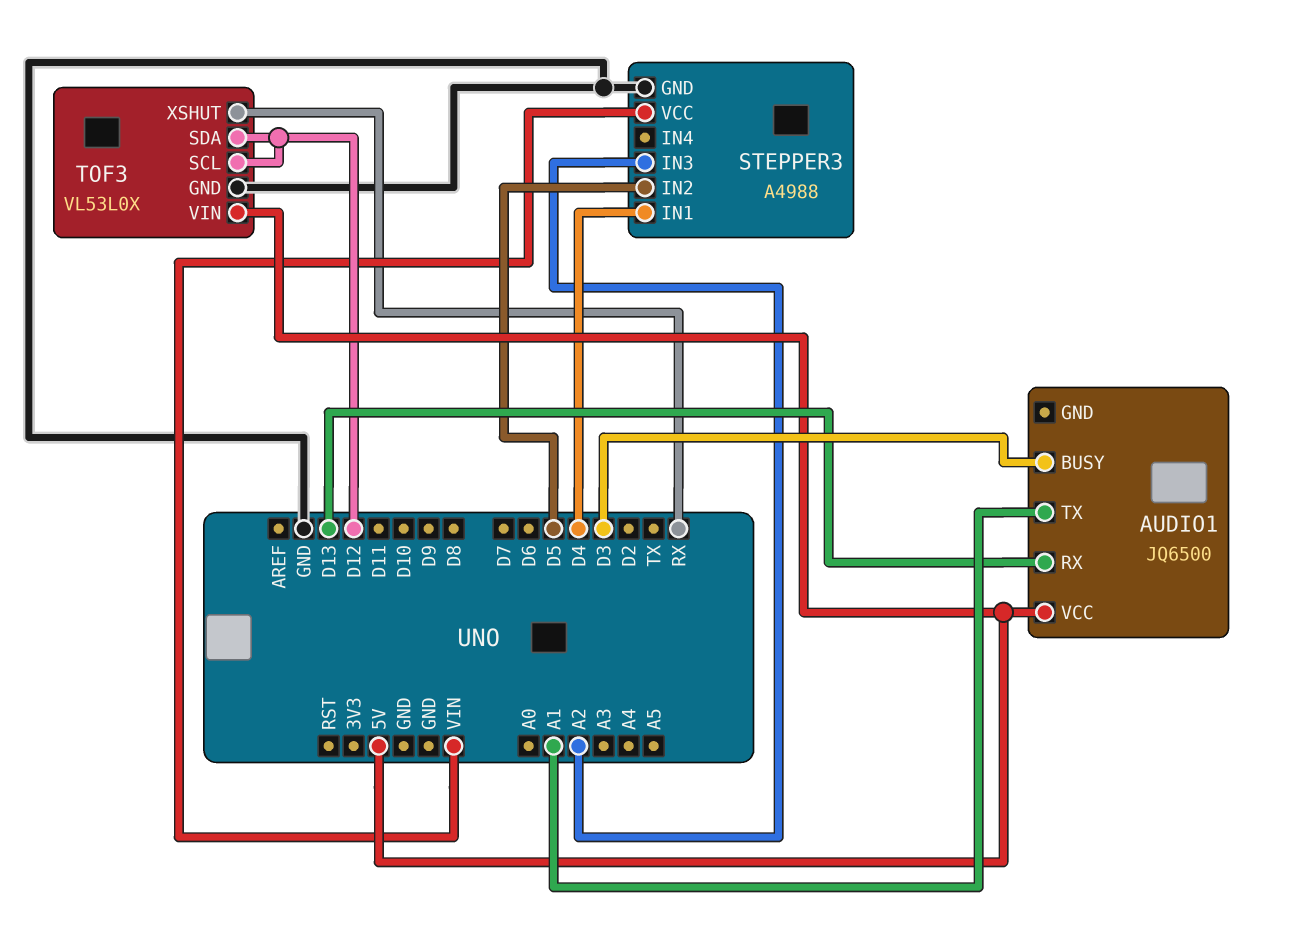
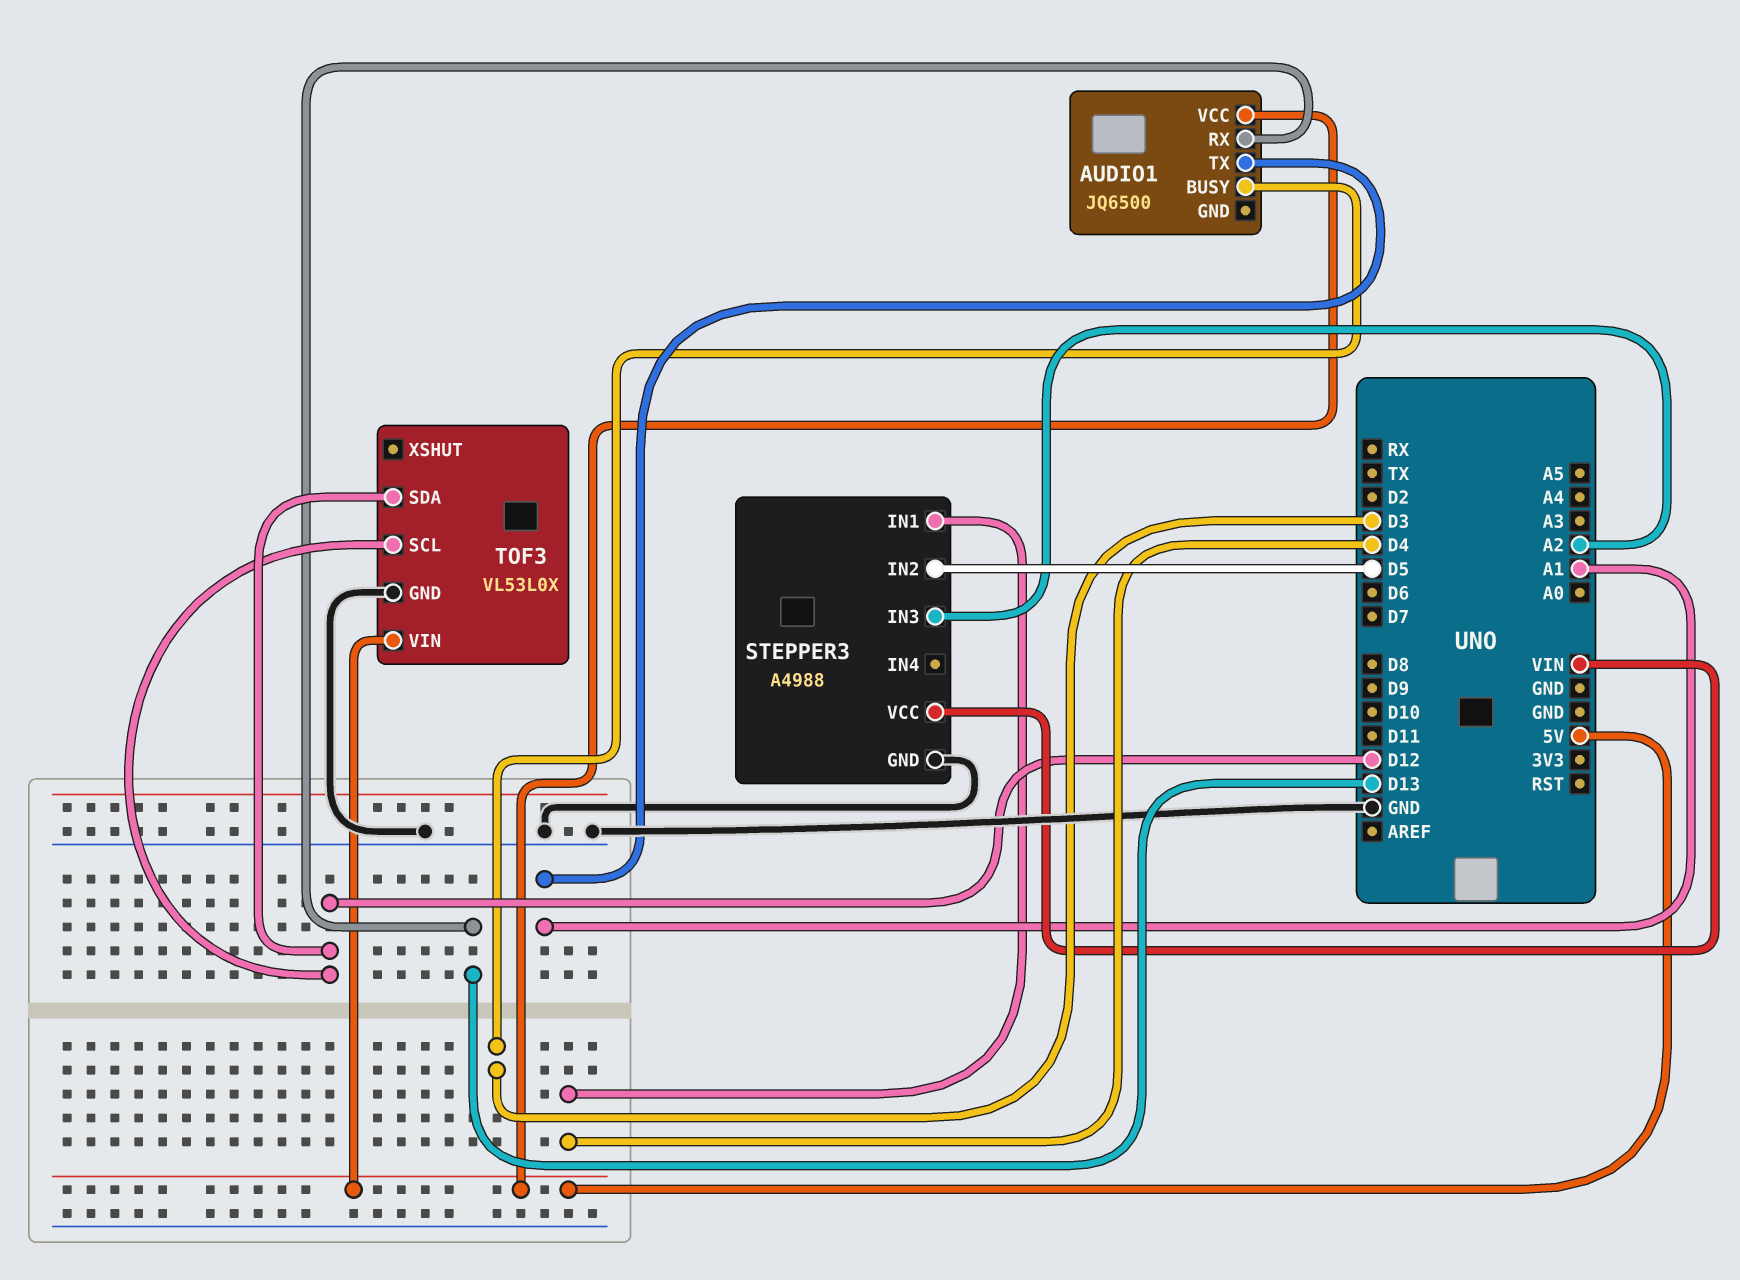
TOF3 pin XSHUT: RX -> none

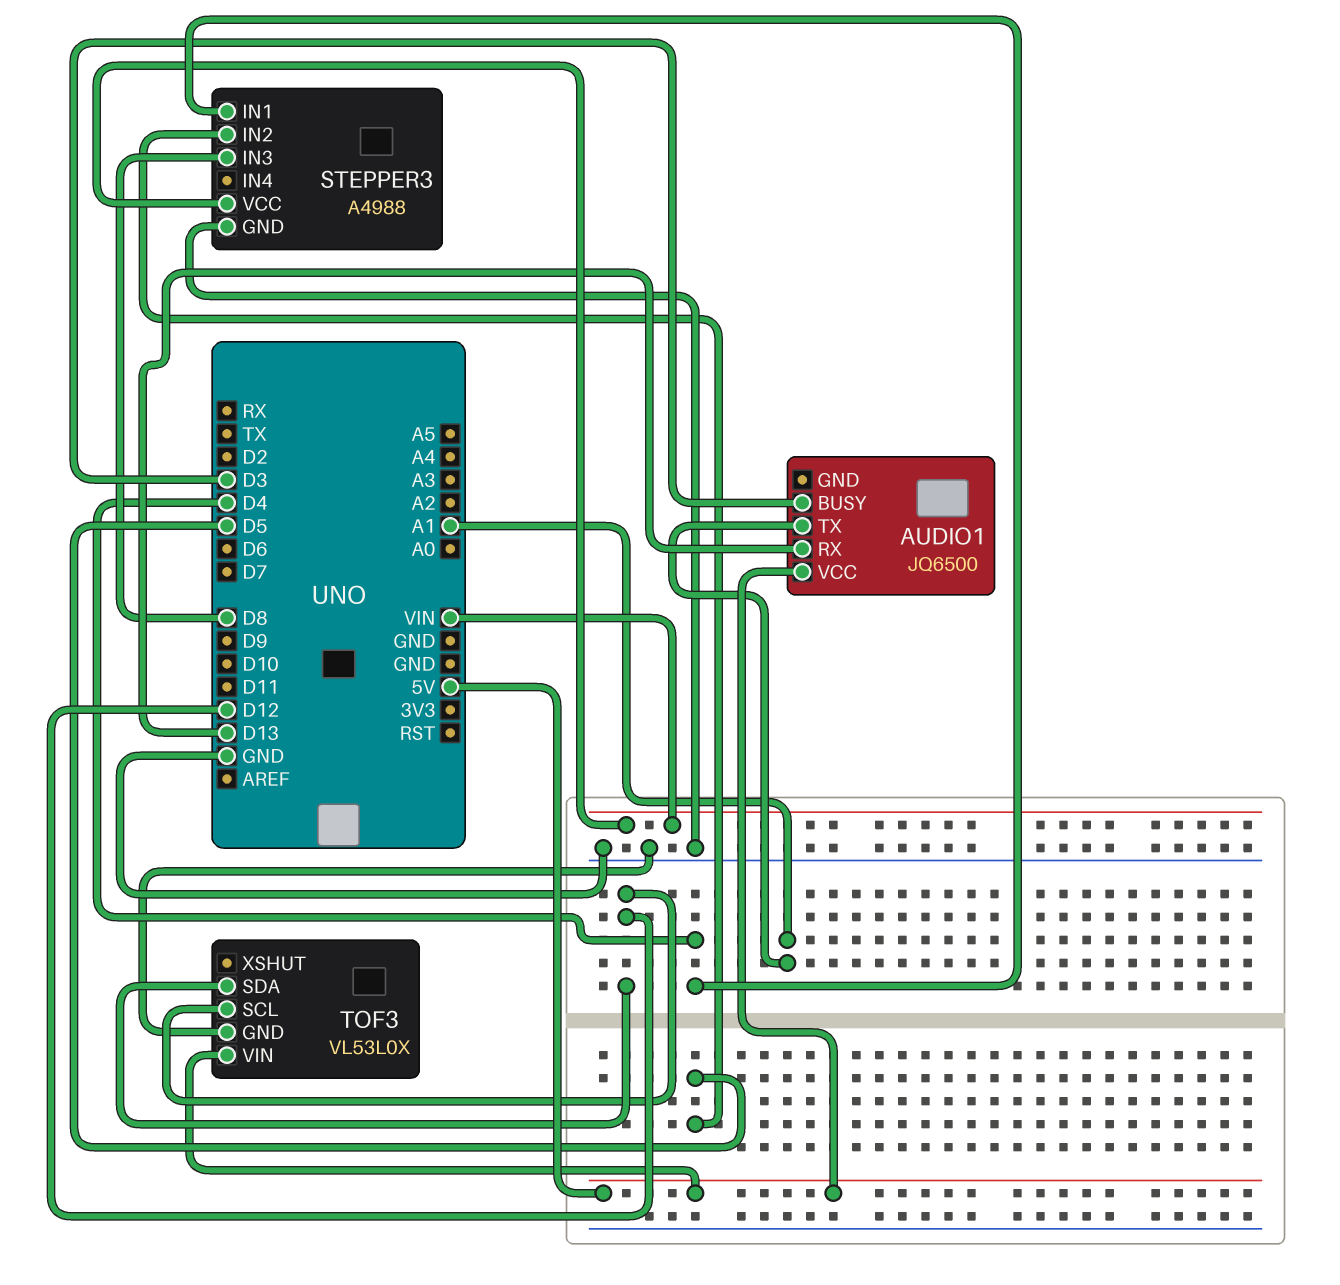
STEPPER3 pin IN3: A2 -> D8

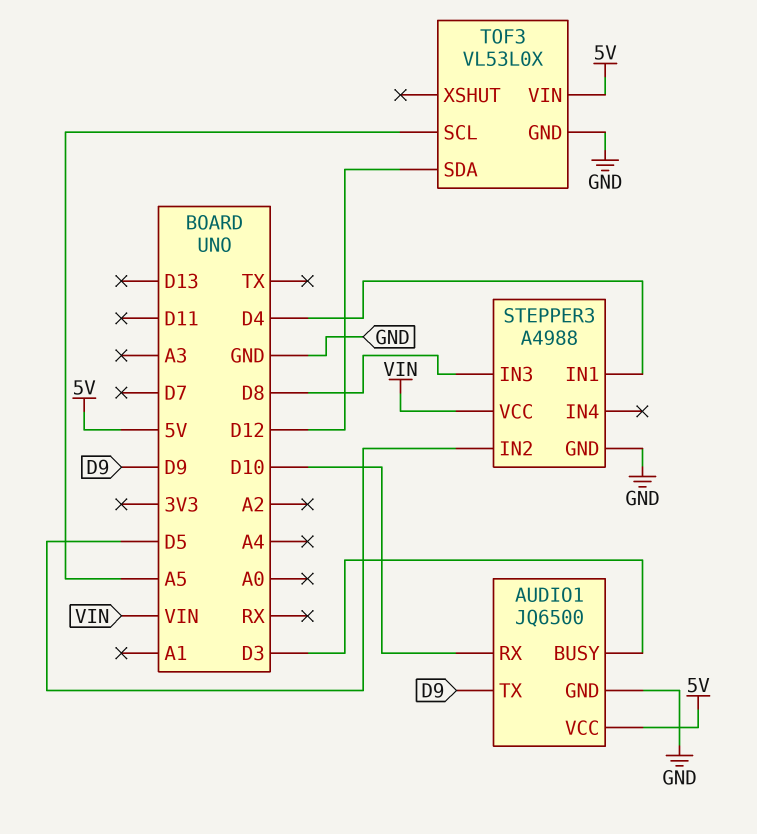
AUDIO1 pin GND: none -> GND
AUDIO1 pin RX: D13 -> D10
AUDIO1 pin TX: A1 -> D9
TOF3 pin SCL: D12 -> A5

